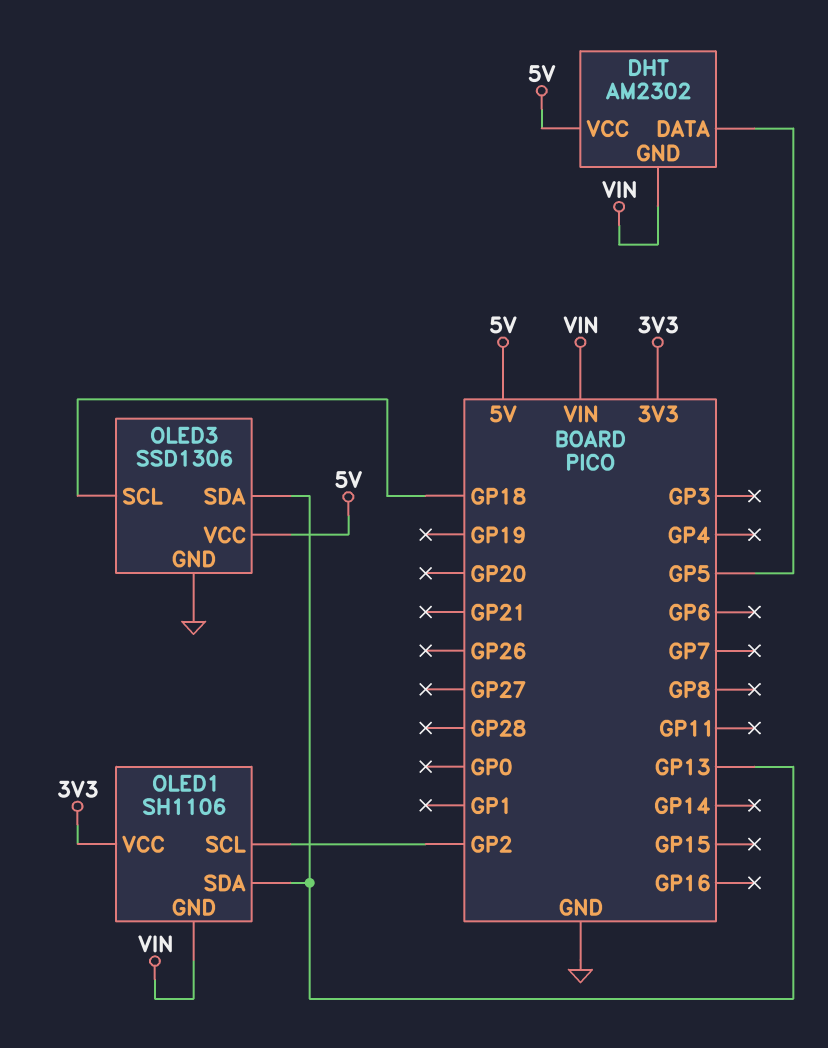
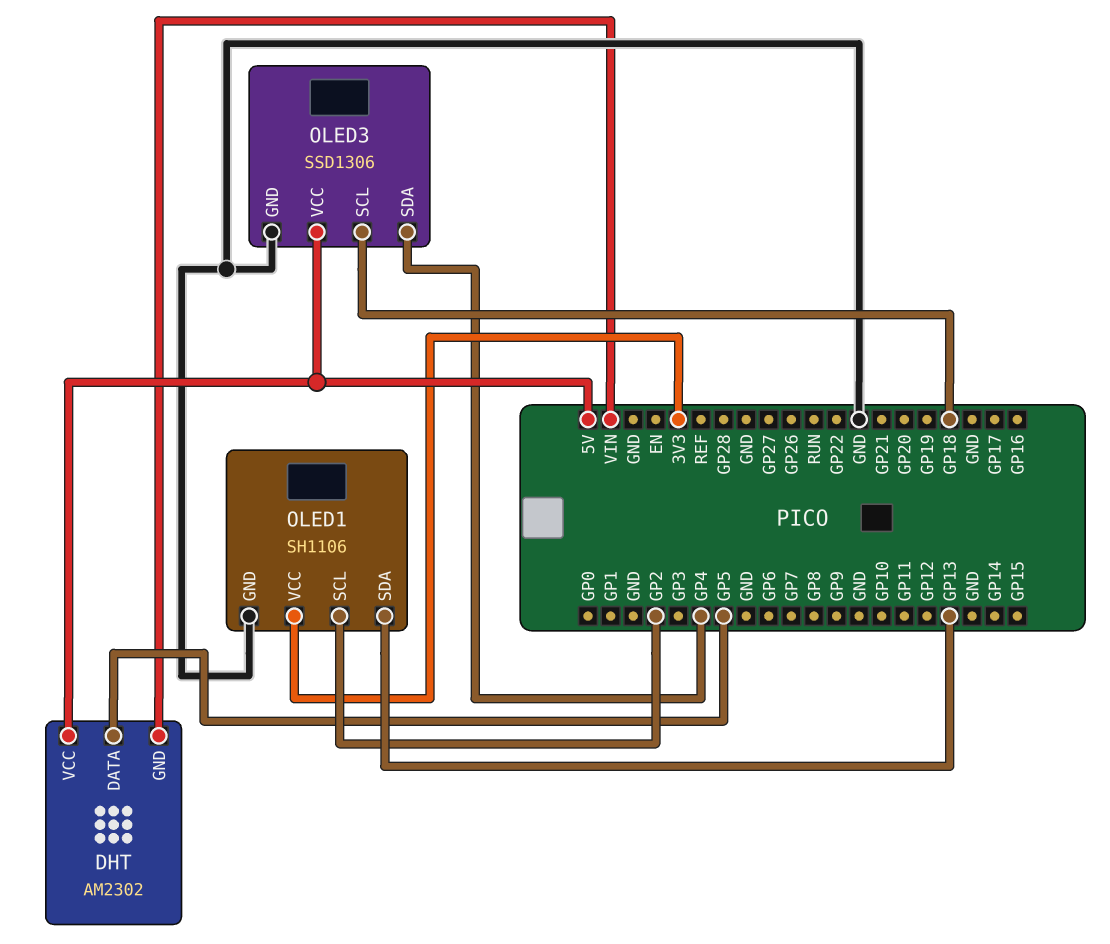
OLED1 pin GND: VIN -> GND
OLED3 pin SDA: GP13 -> GP4

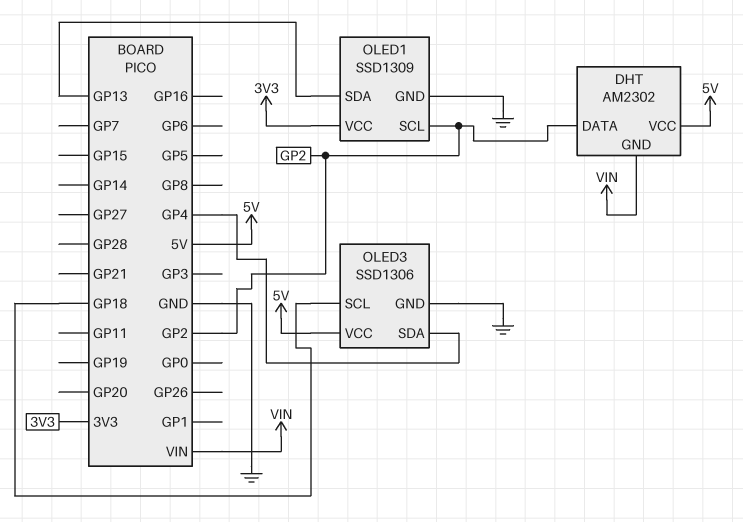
DHT pin DATA: GP5 -> GP2
OLED1: SH1106 -> SSD1309

